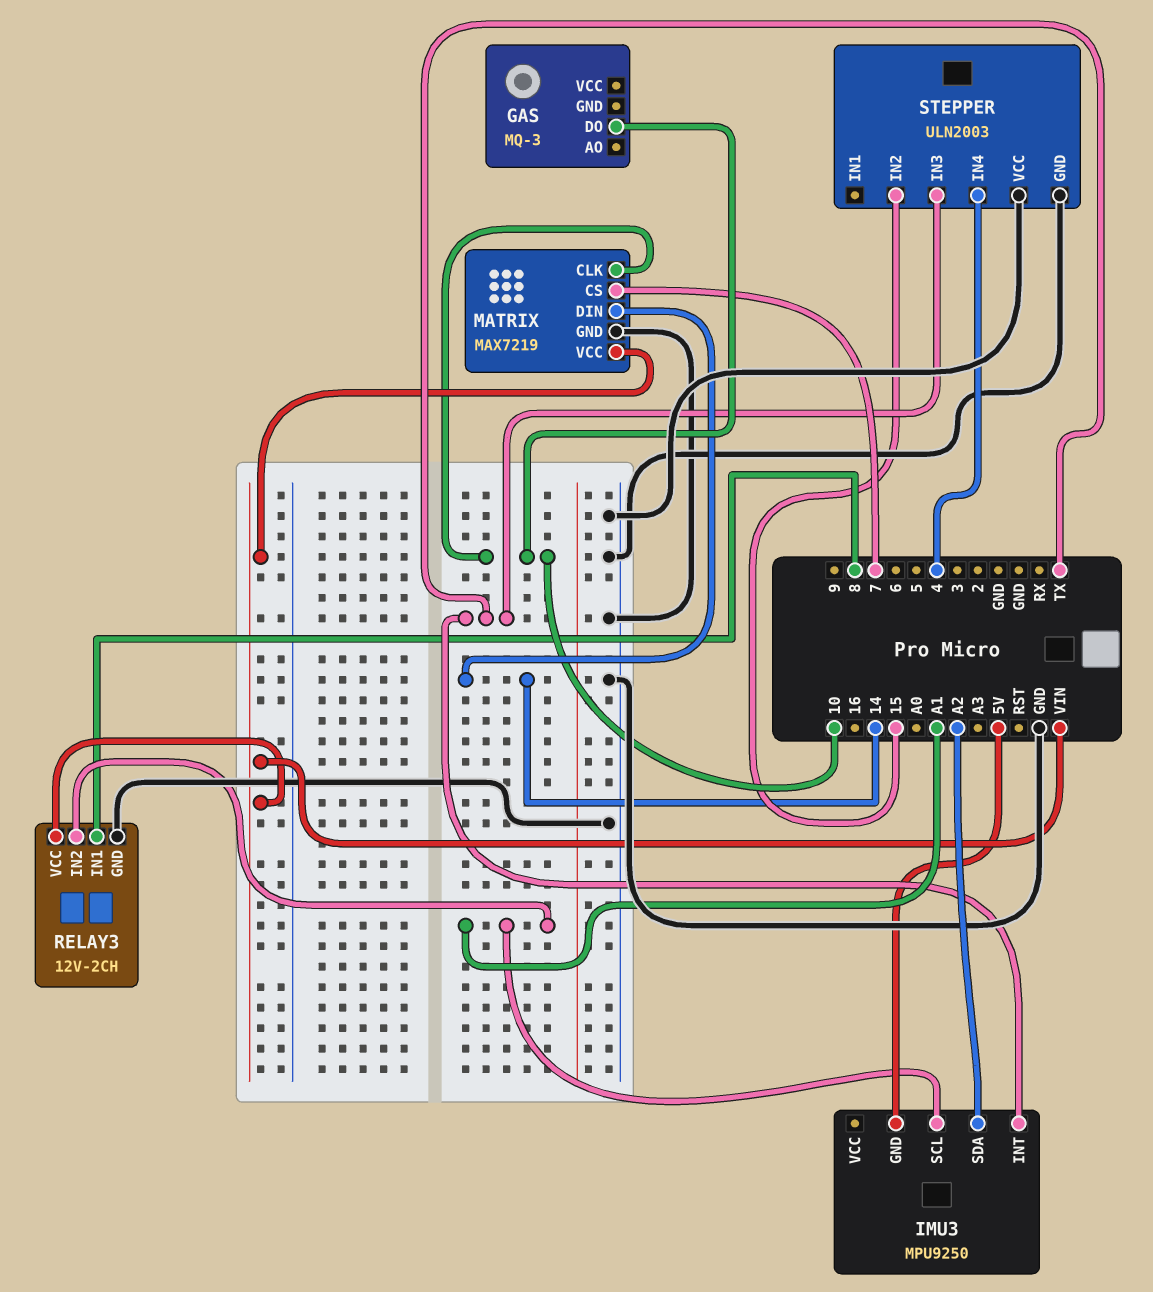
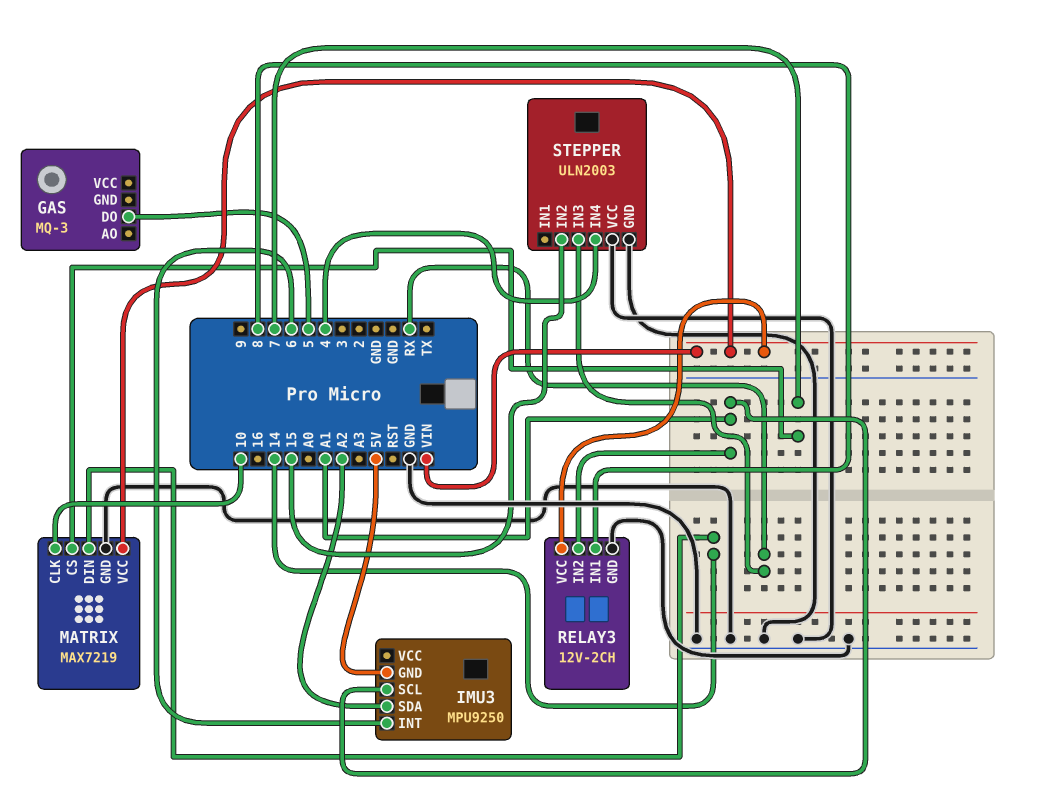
GAS pin DO: 10 -> 5
IMU3 pin INT: TX -> 6
STEPPER pin IN3: TX -> RX

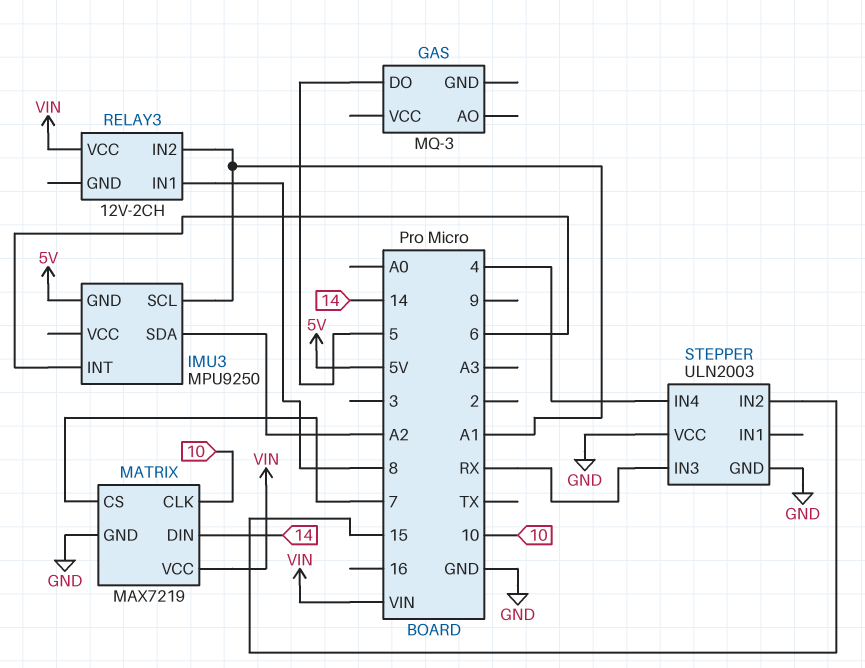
RELAY3 pin GND: GND -> none

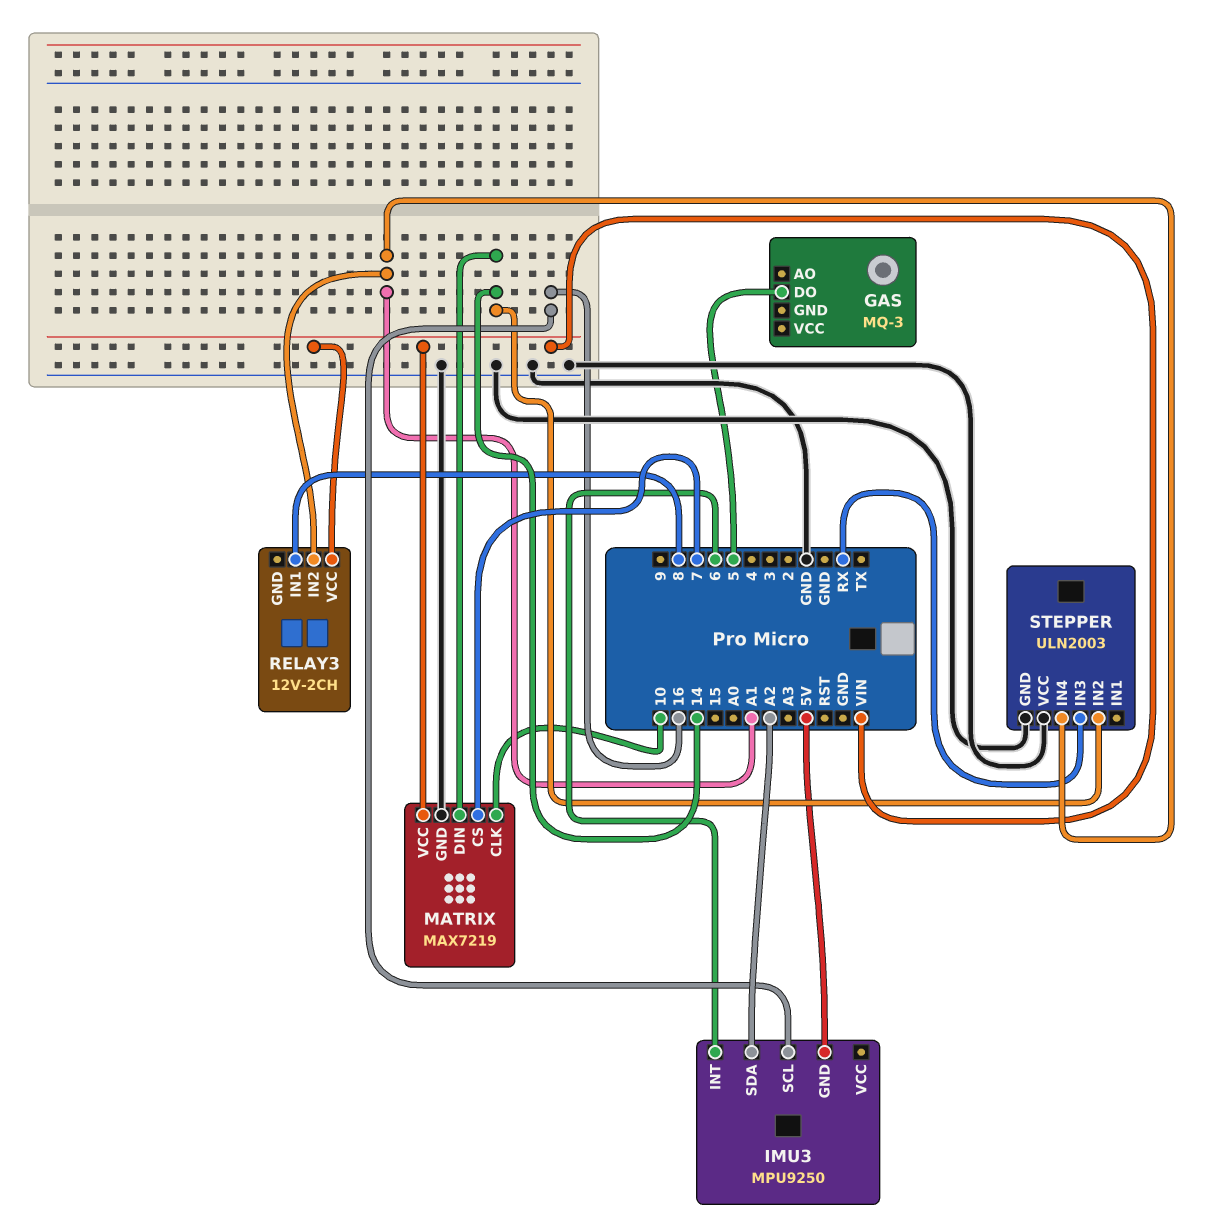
IMU3 pin SCL: A1 -> 16
STEPPER pin IN2: 15 -> 14
STEPPER pin IN4: 4 -> A1

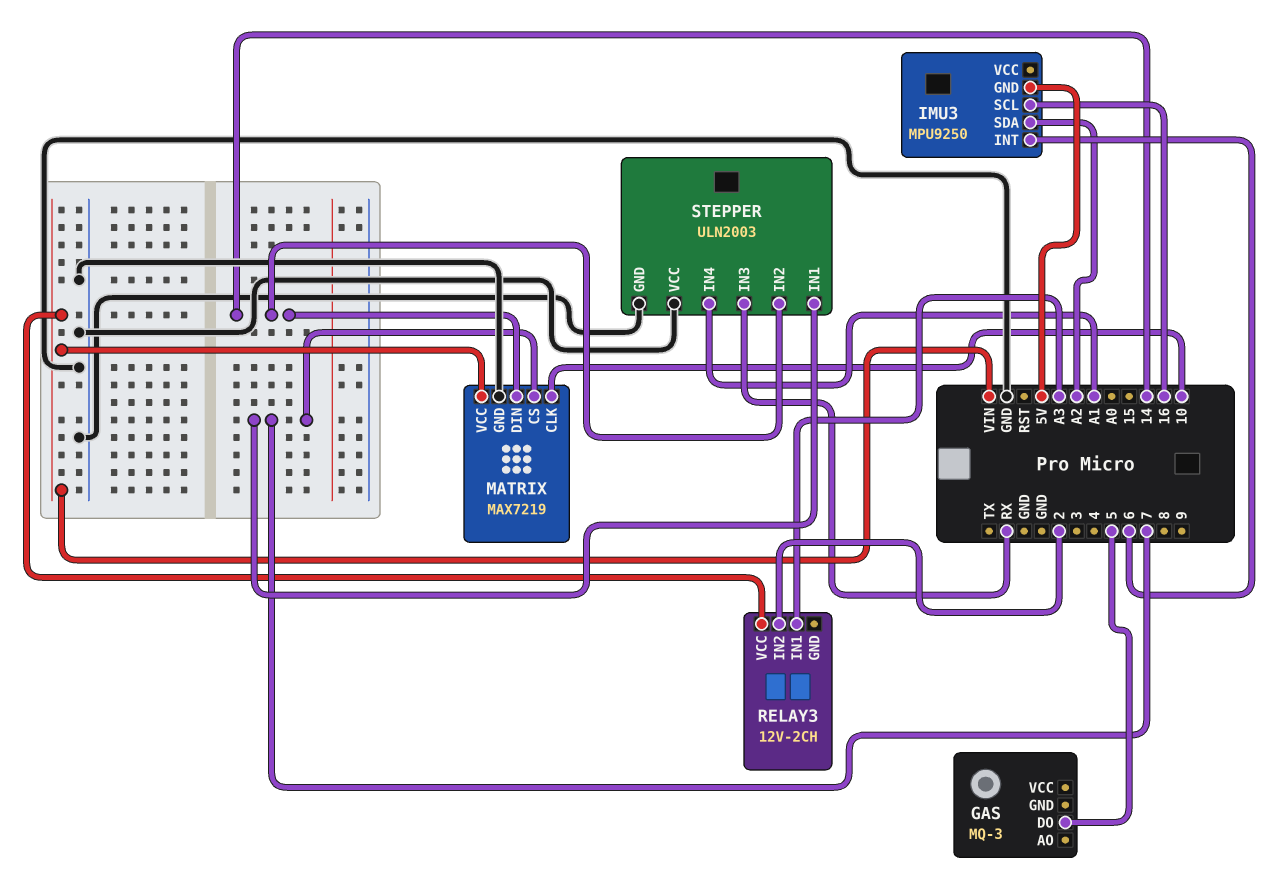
RELAY3 pin IN1: 8 -> A3
RELAY3 pin IN2: A1 -> 2
STEPPER pin IN1: none -> 7

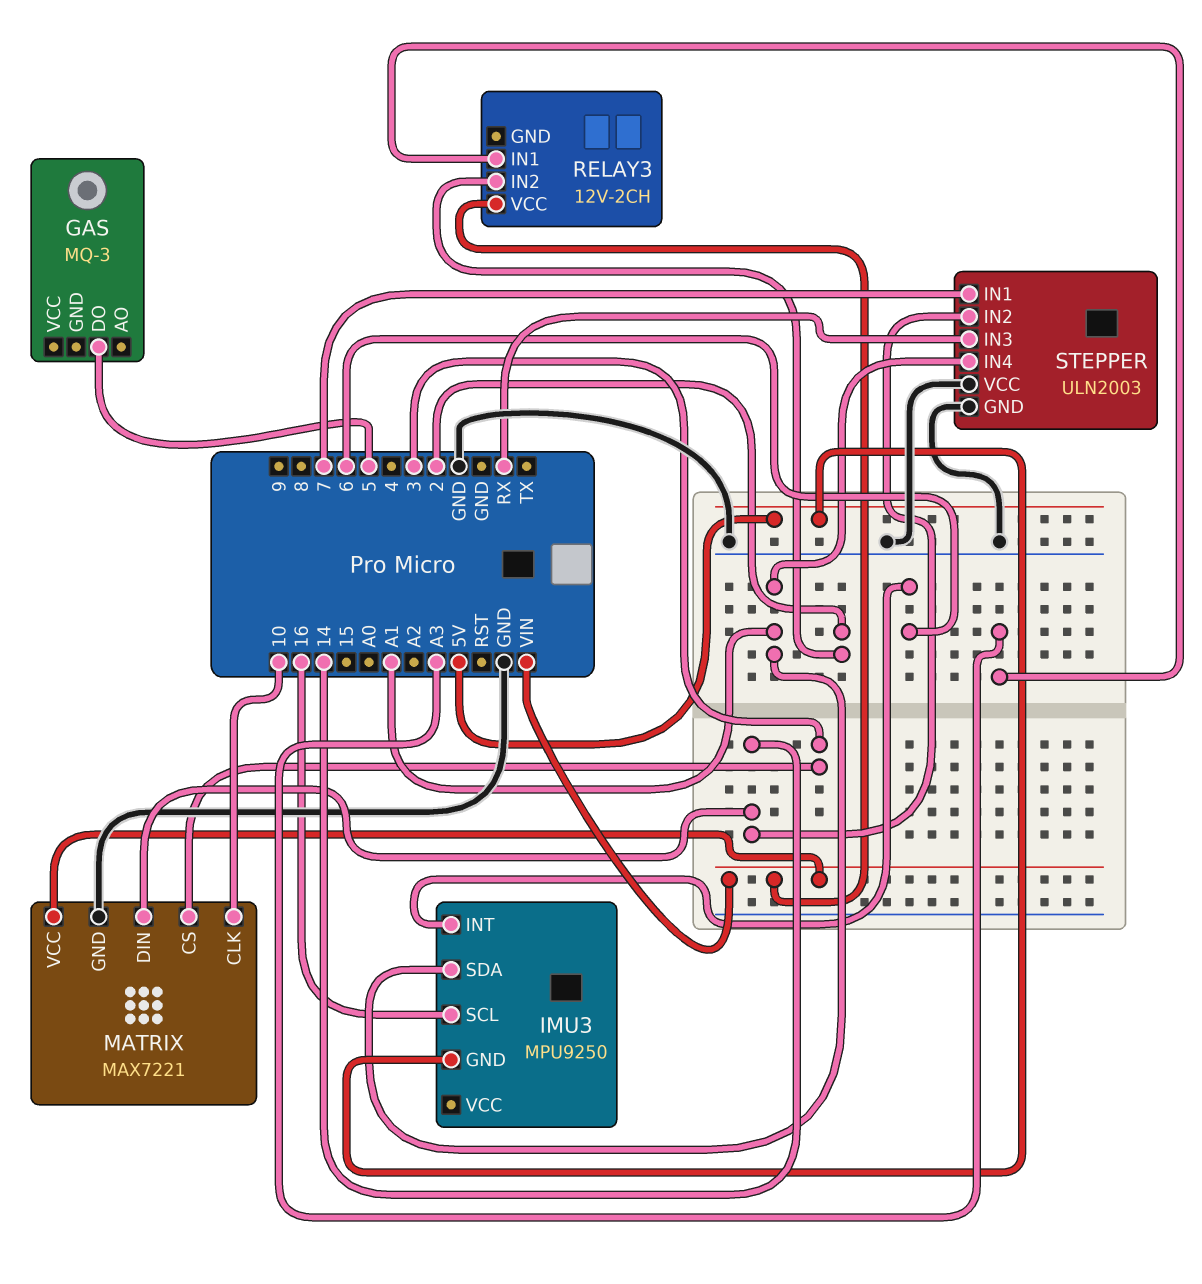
IMU3 pin SDA: A2 -> A1
MATRIX: MAX7219 -> MAX7221
MATRIX pin CS: 7 -> 3

